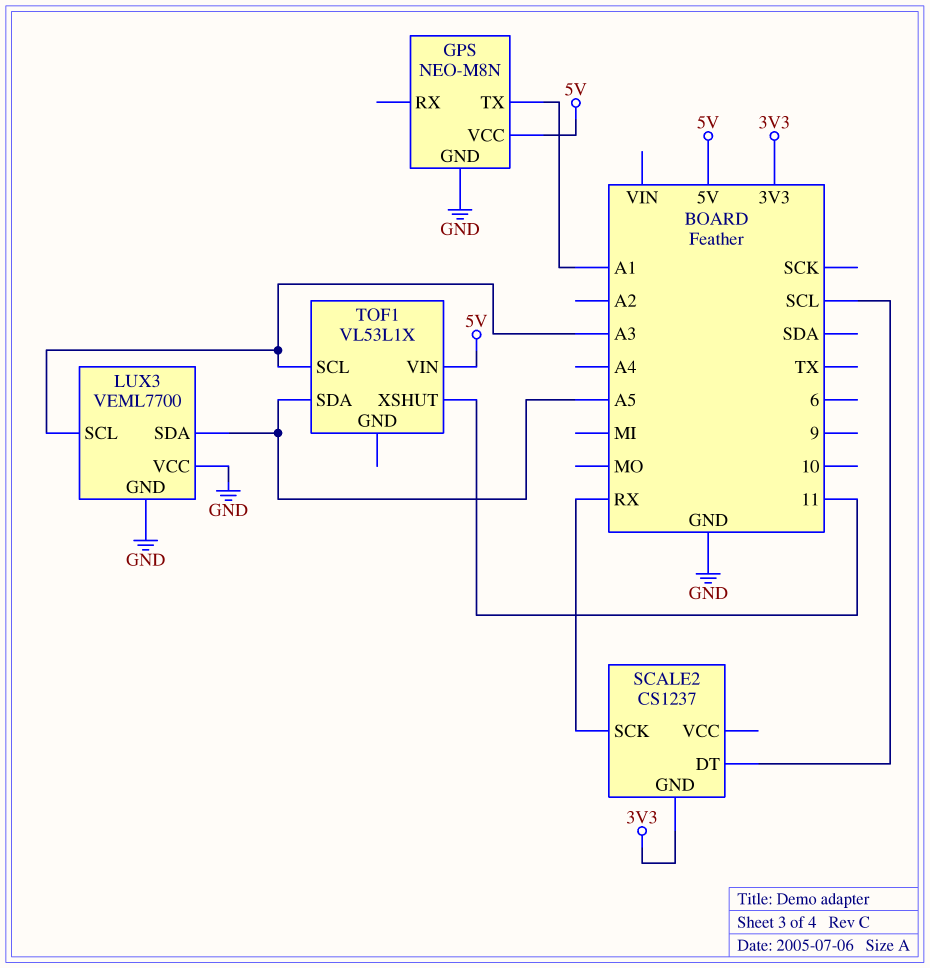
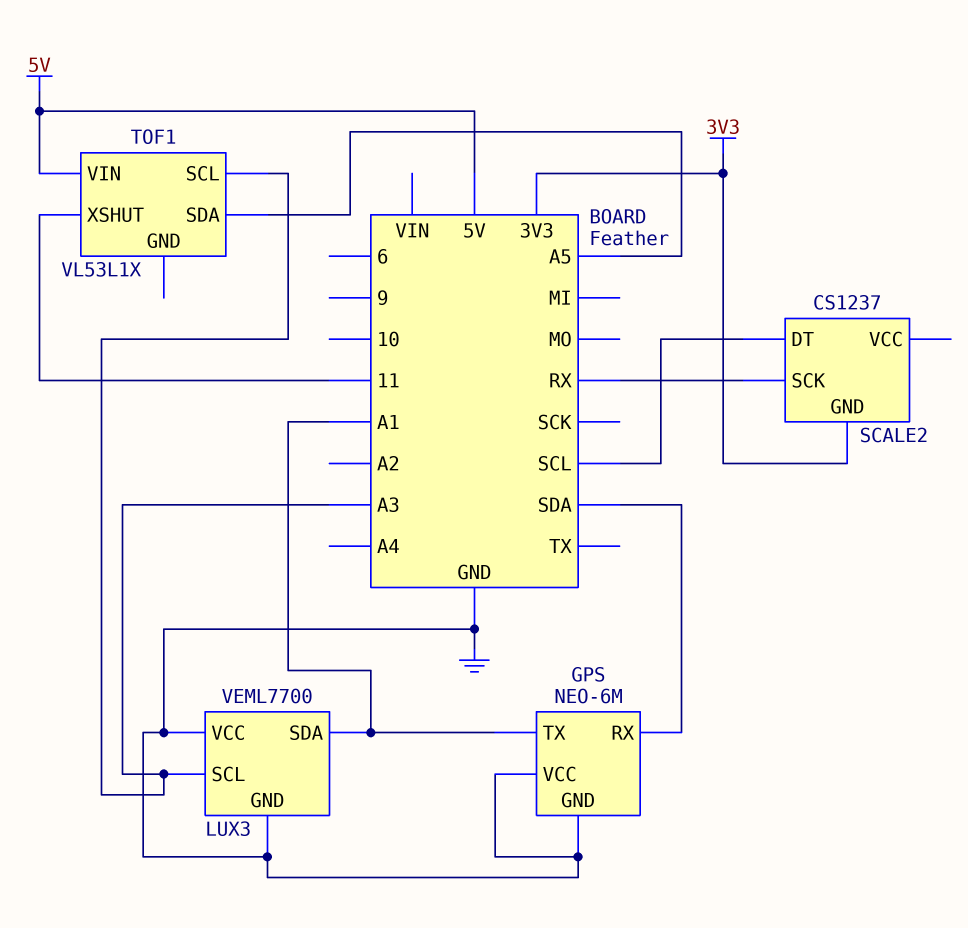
GPS: NEO-M8N -> NEO-6M
GPS pin RX: none -> SDA
GPS pin VCC: 5V -> GND
LUX3 pin SDA: A5 -> A1

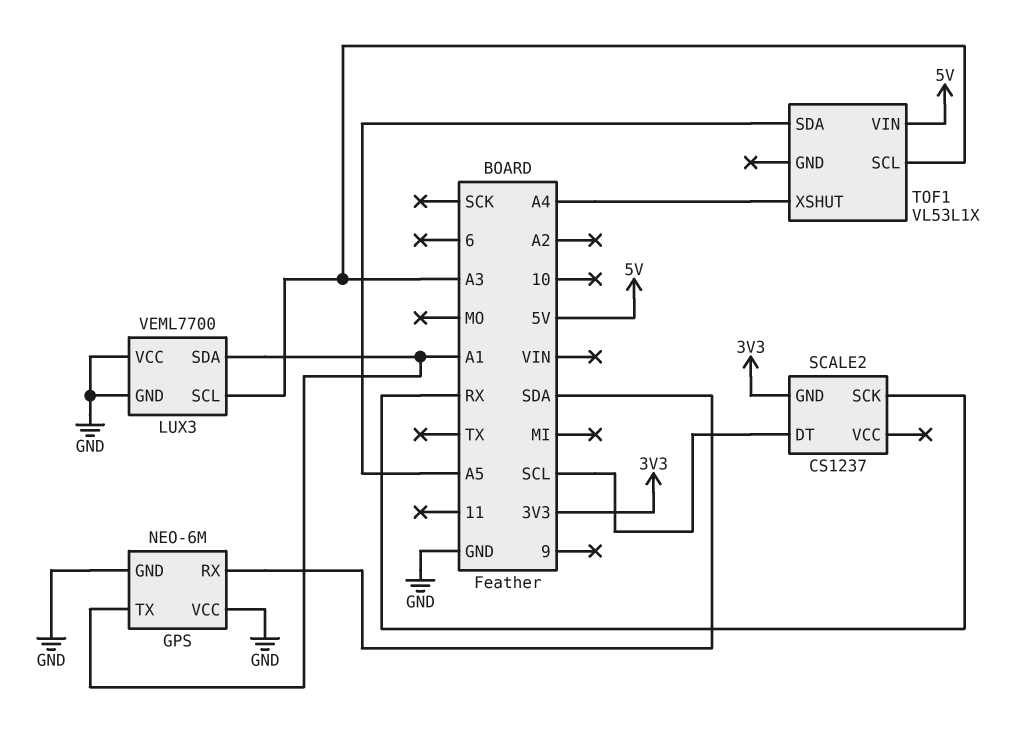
TOF1 pin XSHUT: 11 -> A4

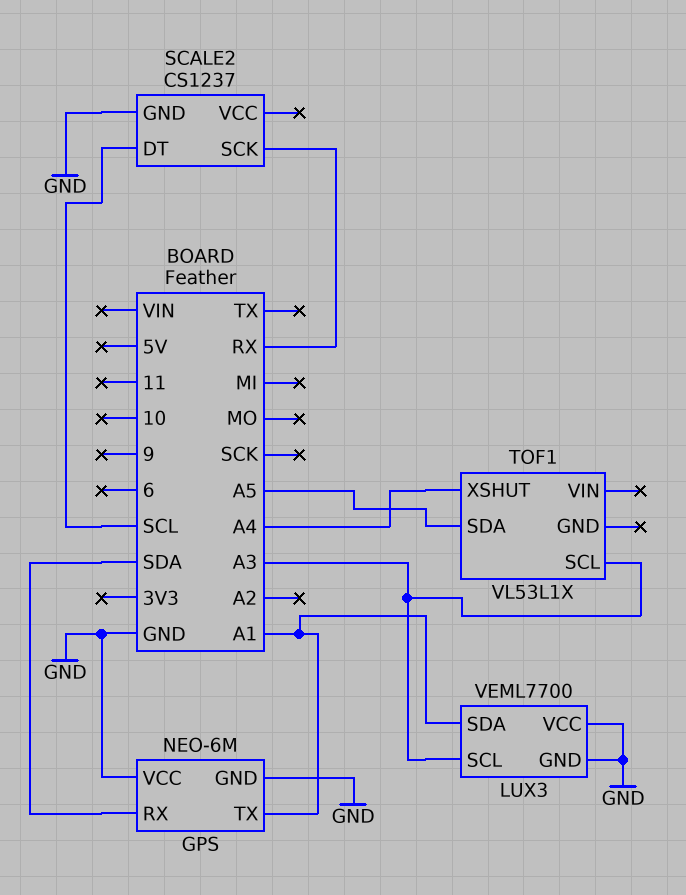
SCALE2 pin GND: 3V3 -> GND
TOF1 pin VIN: 5V -> none

